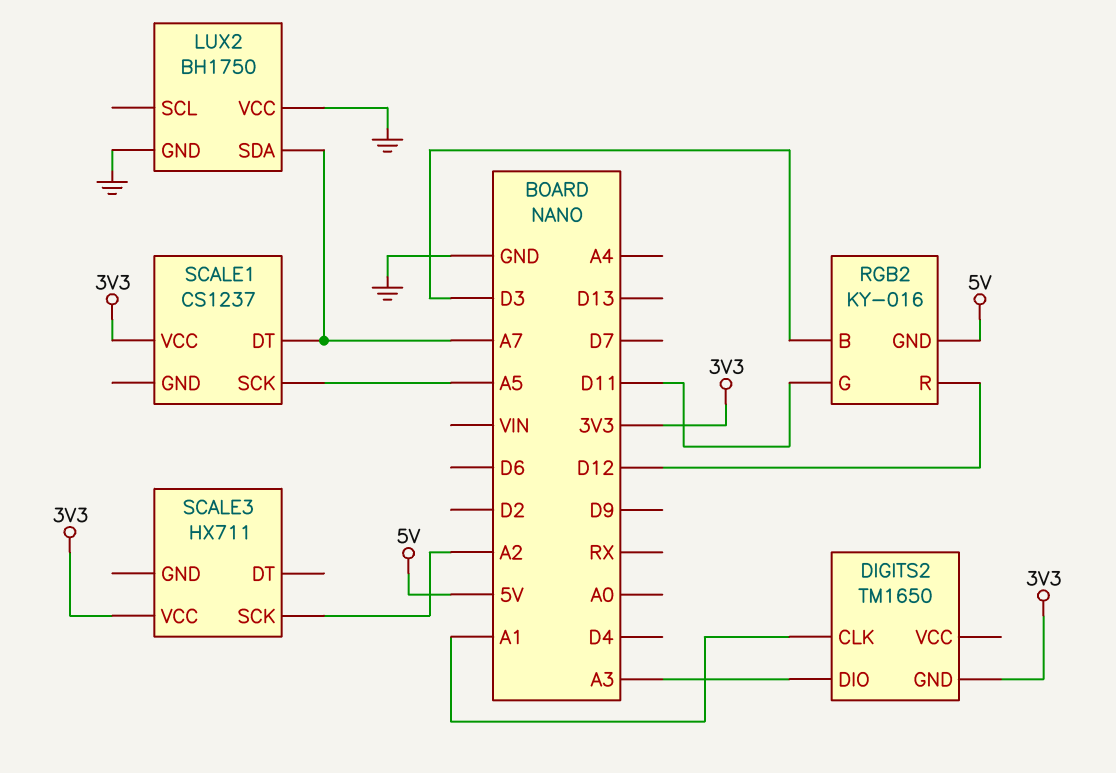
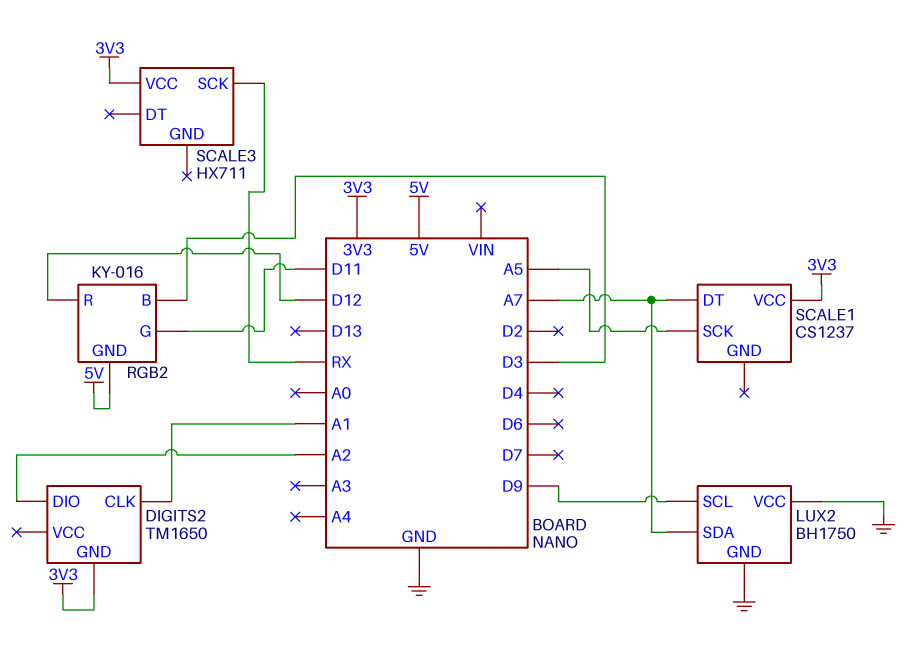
DIGITS2 pin DIO: A3 -> A2
LUX2 pin SCL: none -> D9
SCALE3 pin SCK: A2 -> RX

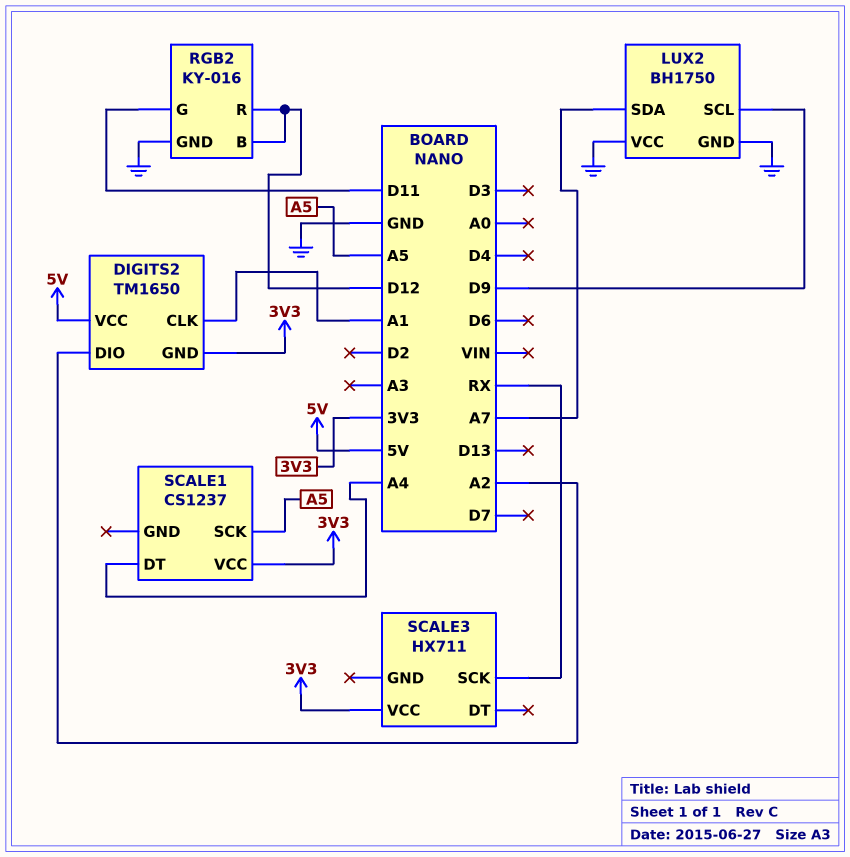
DIGITS2 pin VCC: none -> 5V
RGB2 pin B: D3 -> D12
RGB2 pin GND: 5V -> GND
SCALE1 pin DT: A7 -> A4

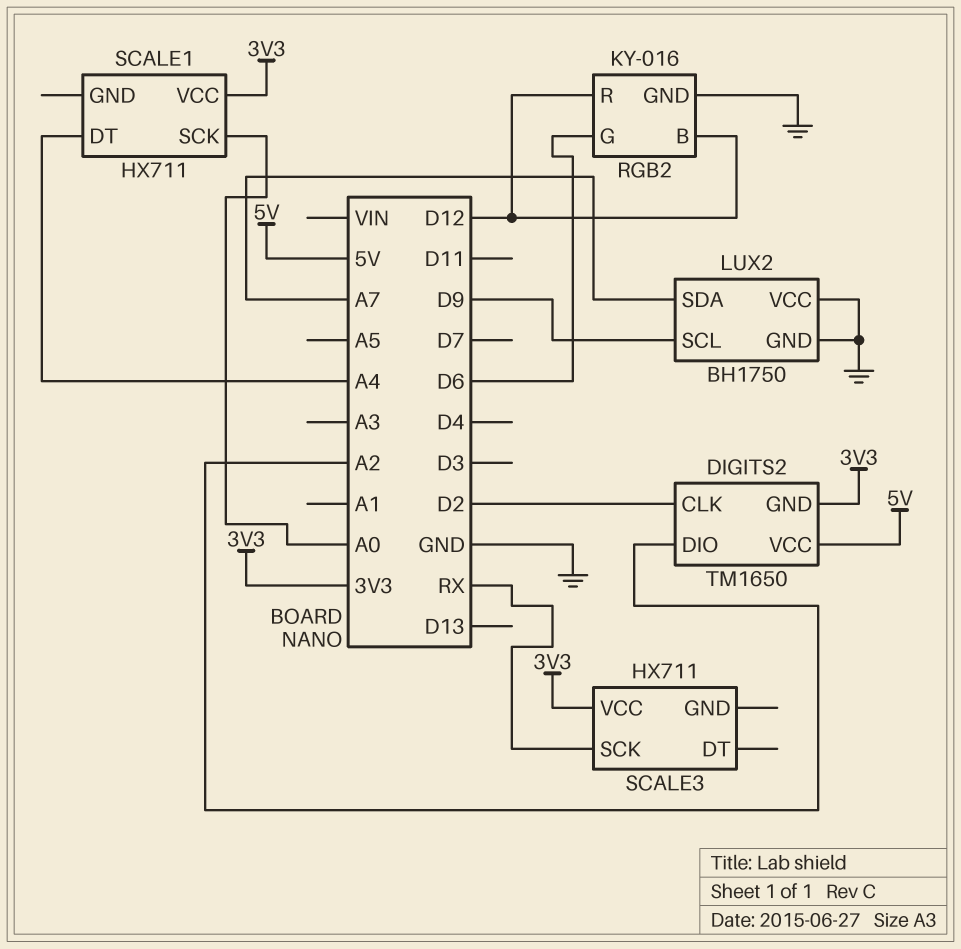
DIGITS2 pin CLK: A1 -> D2
RGB2 pin G: D11 -> D6
SCALE1: CS1237 -> HX711
SCALE1 pin SCK: A5 -> A0

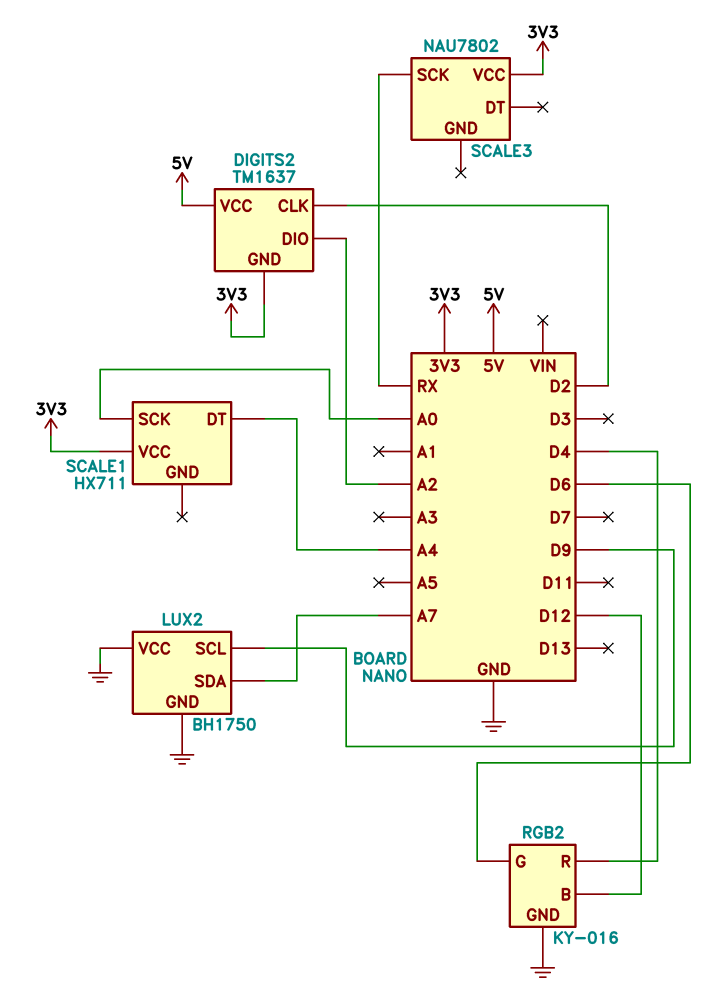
DIGITS2: TM1650 -> TM1637
RGB2 pin R: D12 -> D4
SCALE3: HX711 -> NAU7802

